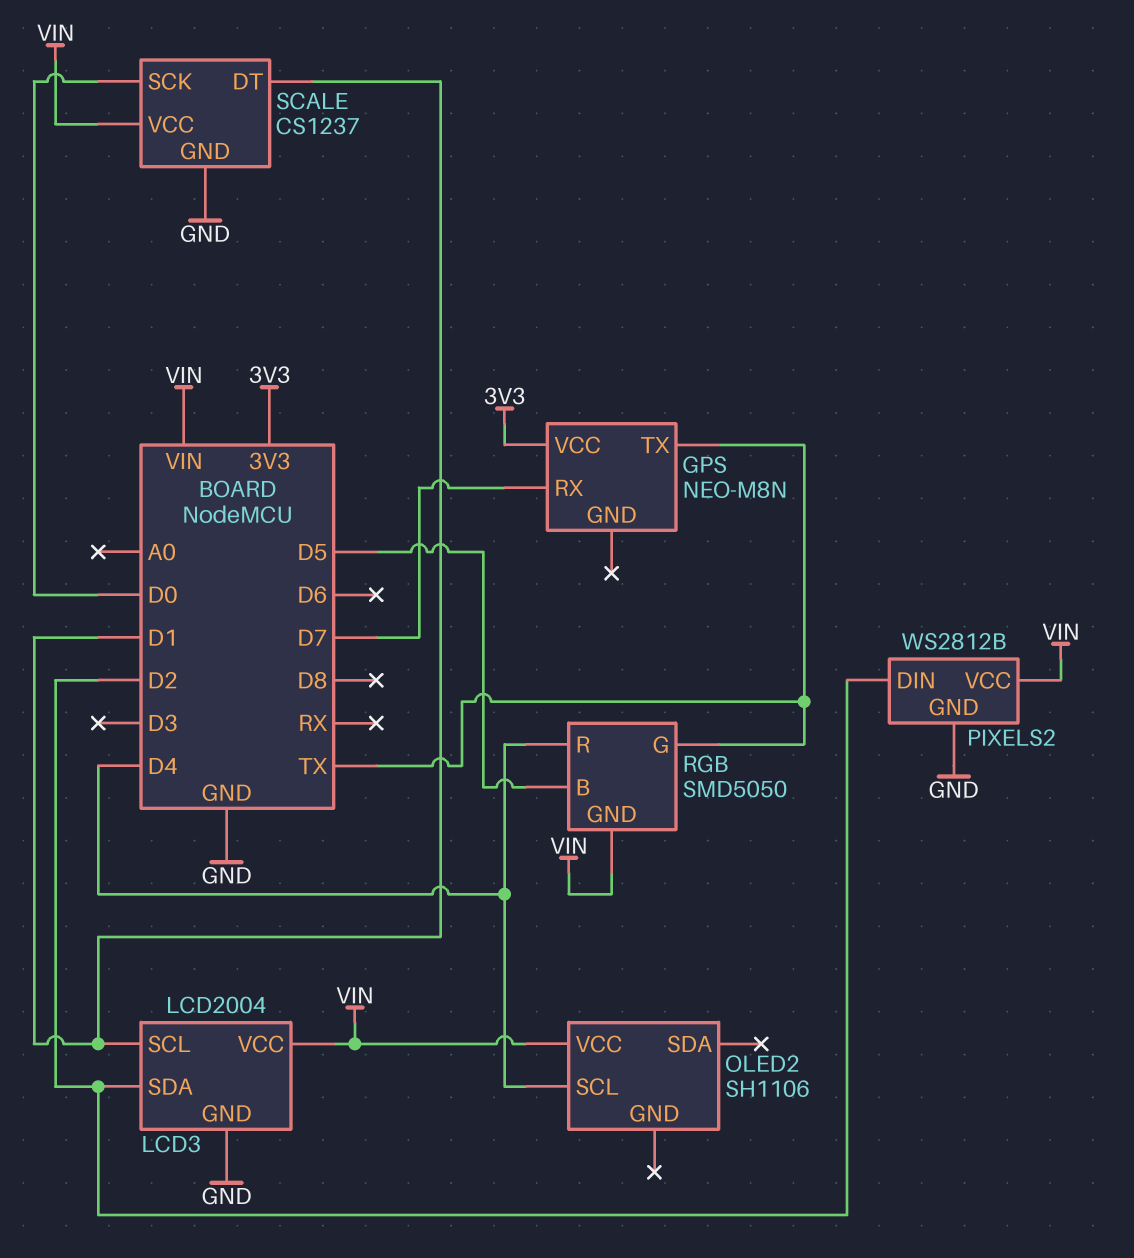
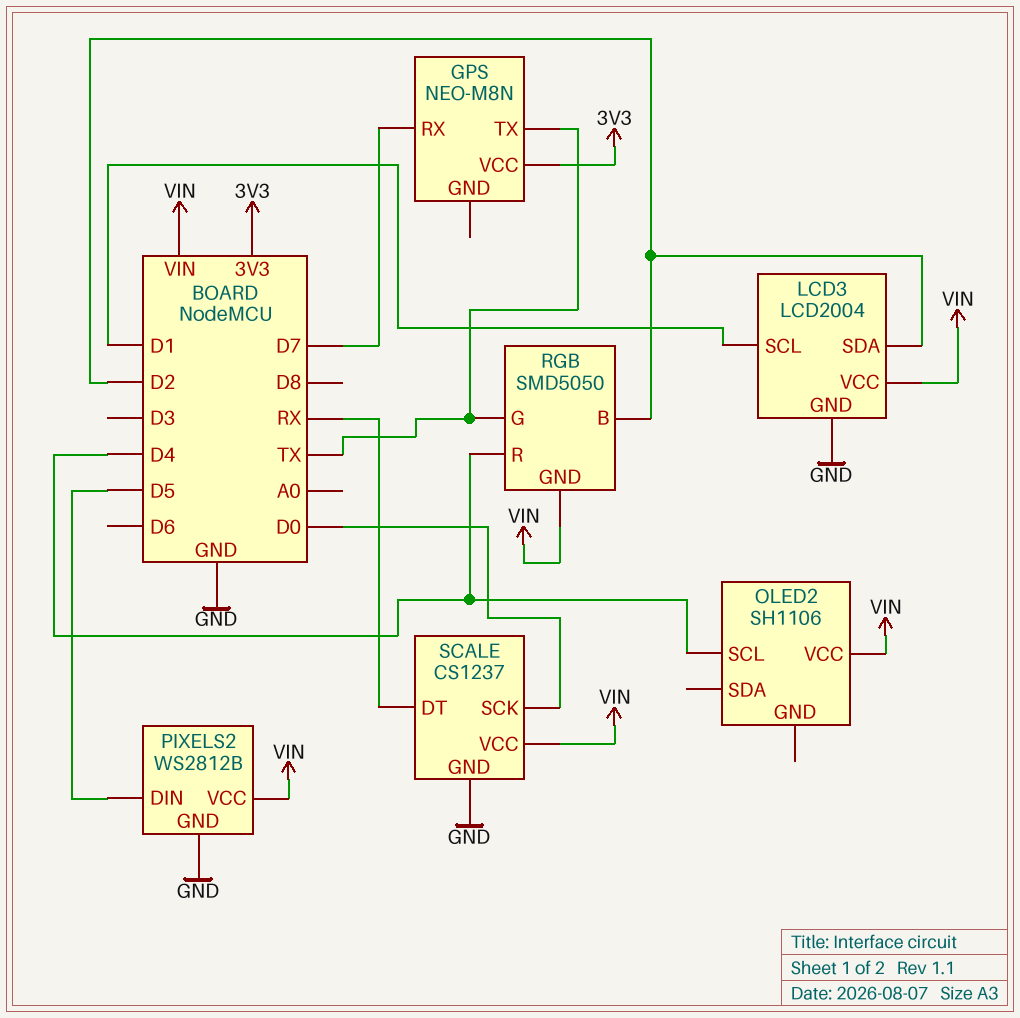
PIXELS2 pin DIN: D2 -> D5
RGB pin B: D5 -> D2
SCALE pin DT: D1 -> RX

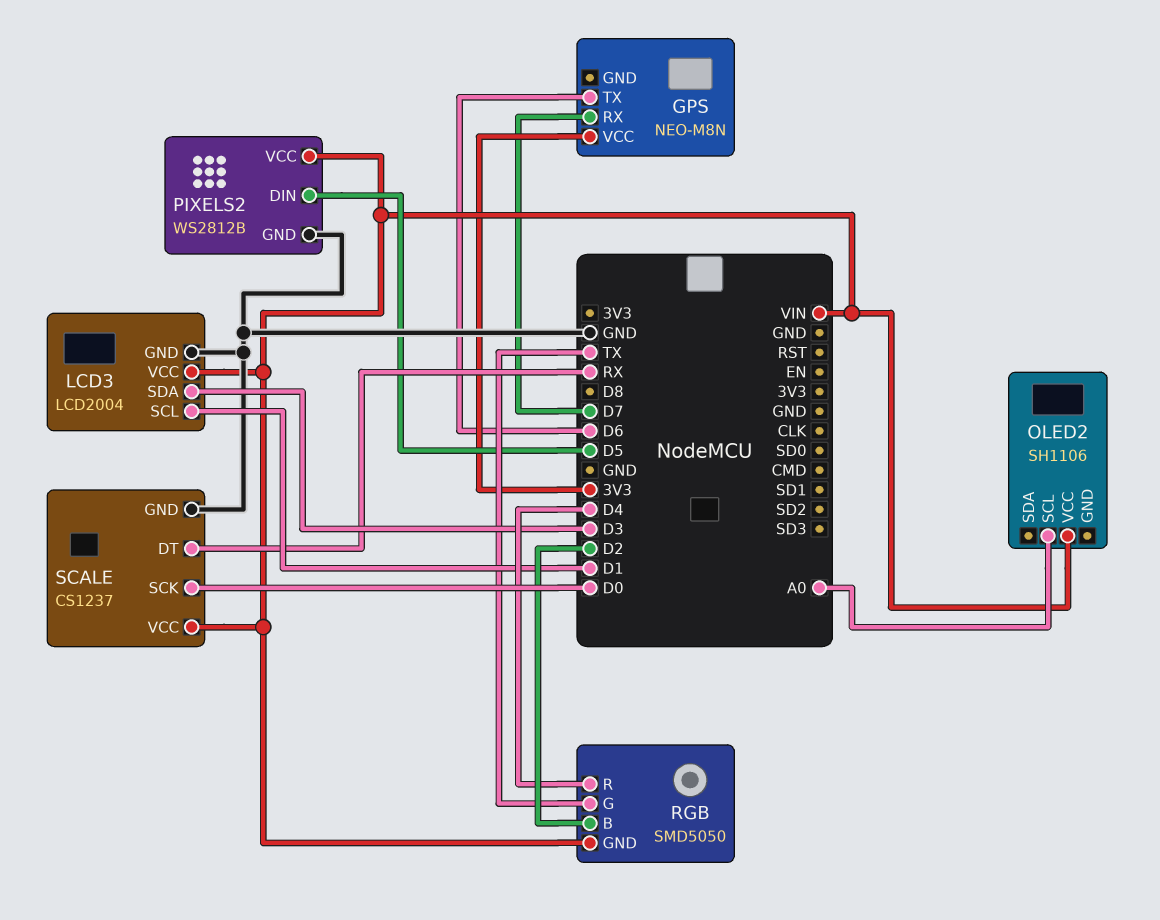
GPS pin TX: TX -> D6
LCD3 pin SDA: D2 -> D3
OLED2 pin SCL: D4 -> A0

